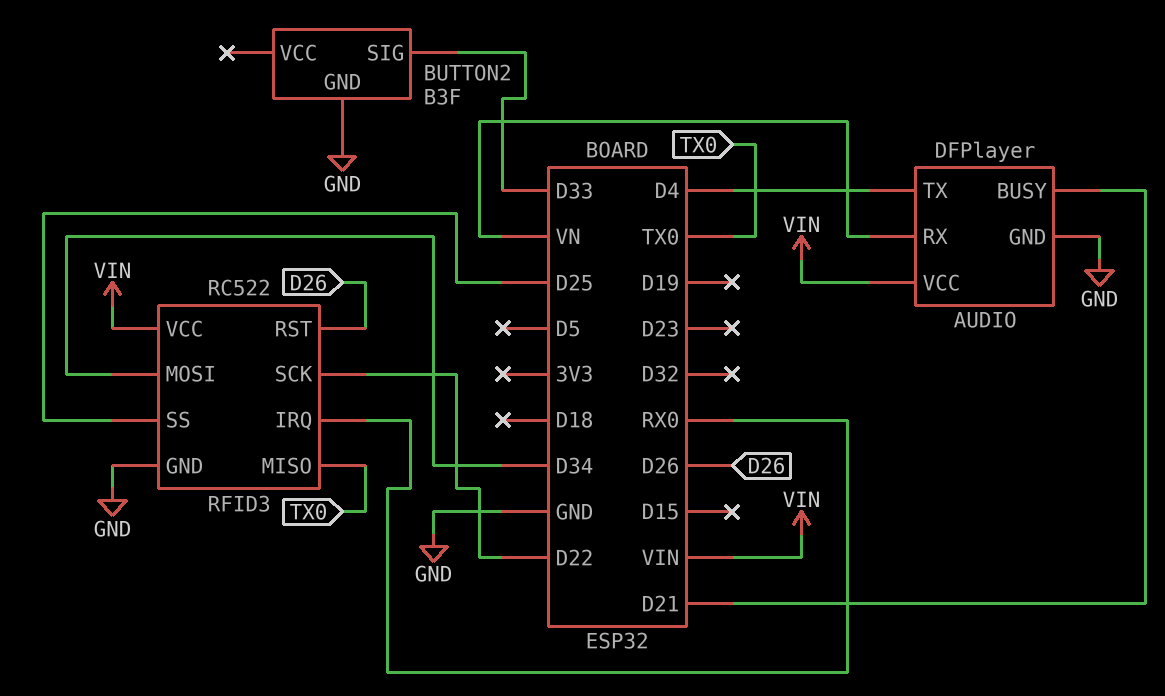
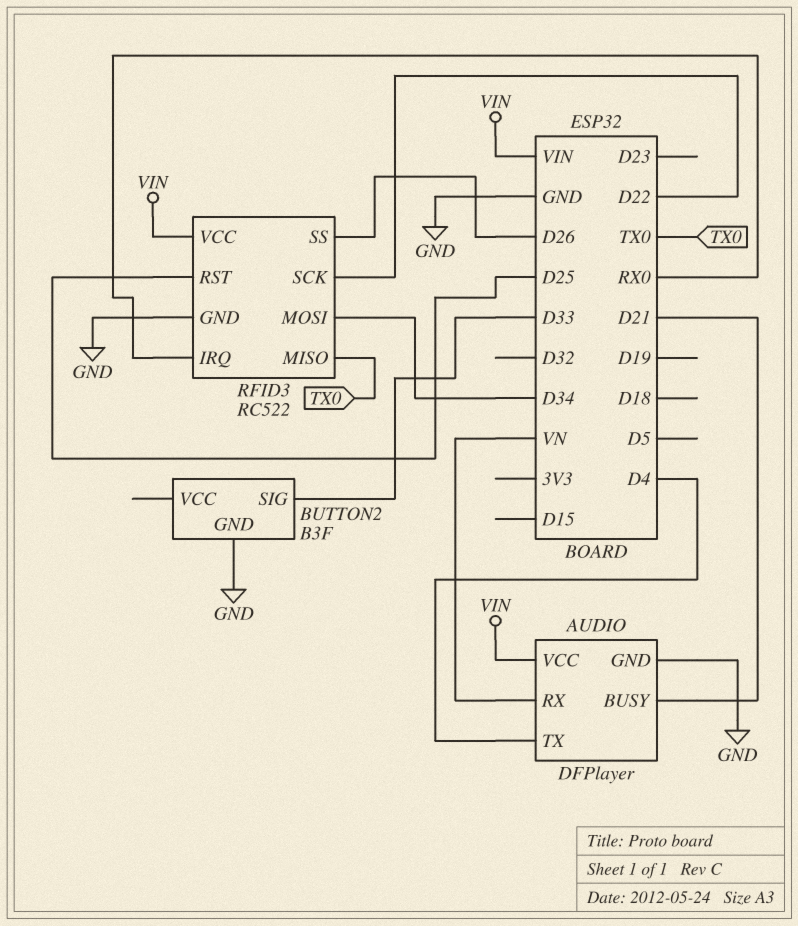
RFID3 pin RST: D26 -> D25
RFID3 pin SS: D25 -> D26

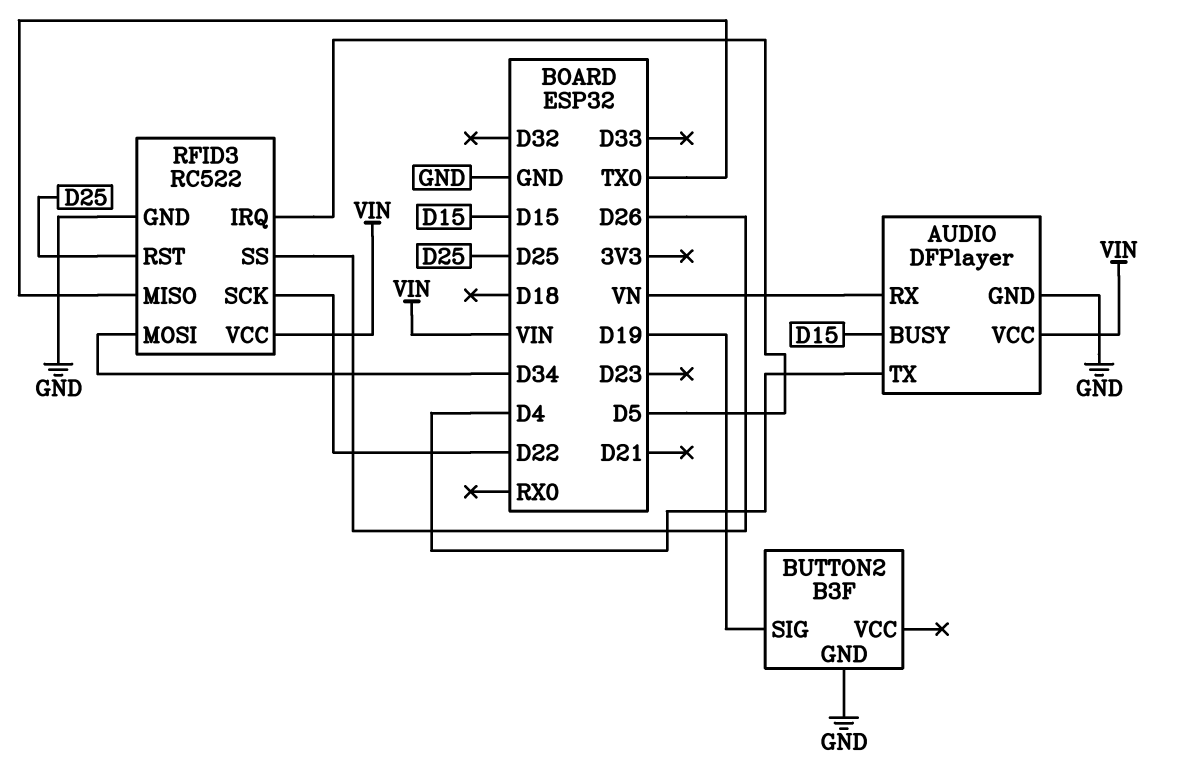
AUDIO pin BUSY: D21 -> D15
BUTTON2 pin SIG: D33 -> D19
RFID3 pin IRQ: RX0 -> D5

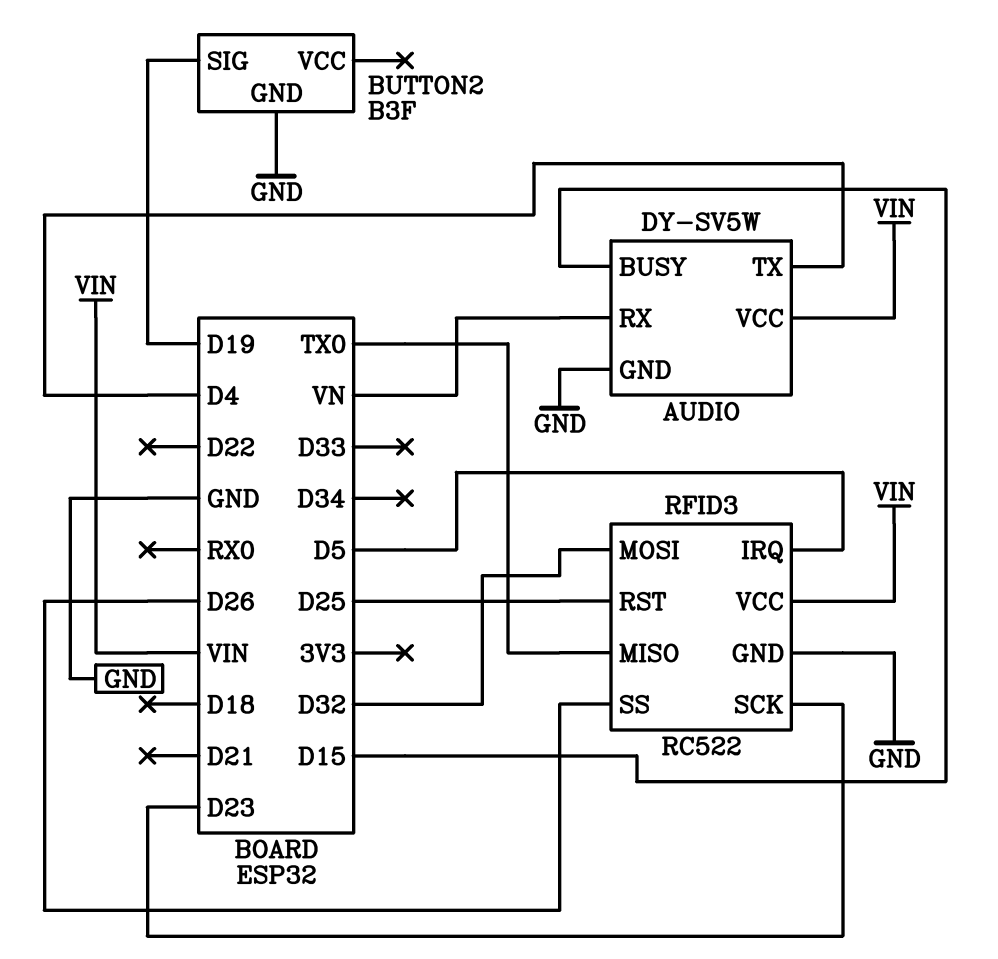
AUDIO: DFPlayer -> DY-SV5W
RFID3 pin MOSI: D34 -> D32
RFID3 pin SCK: D22 -> D23

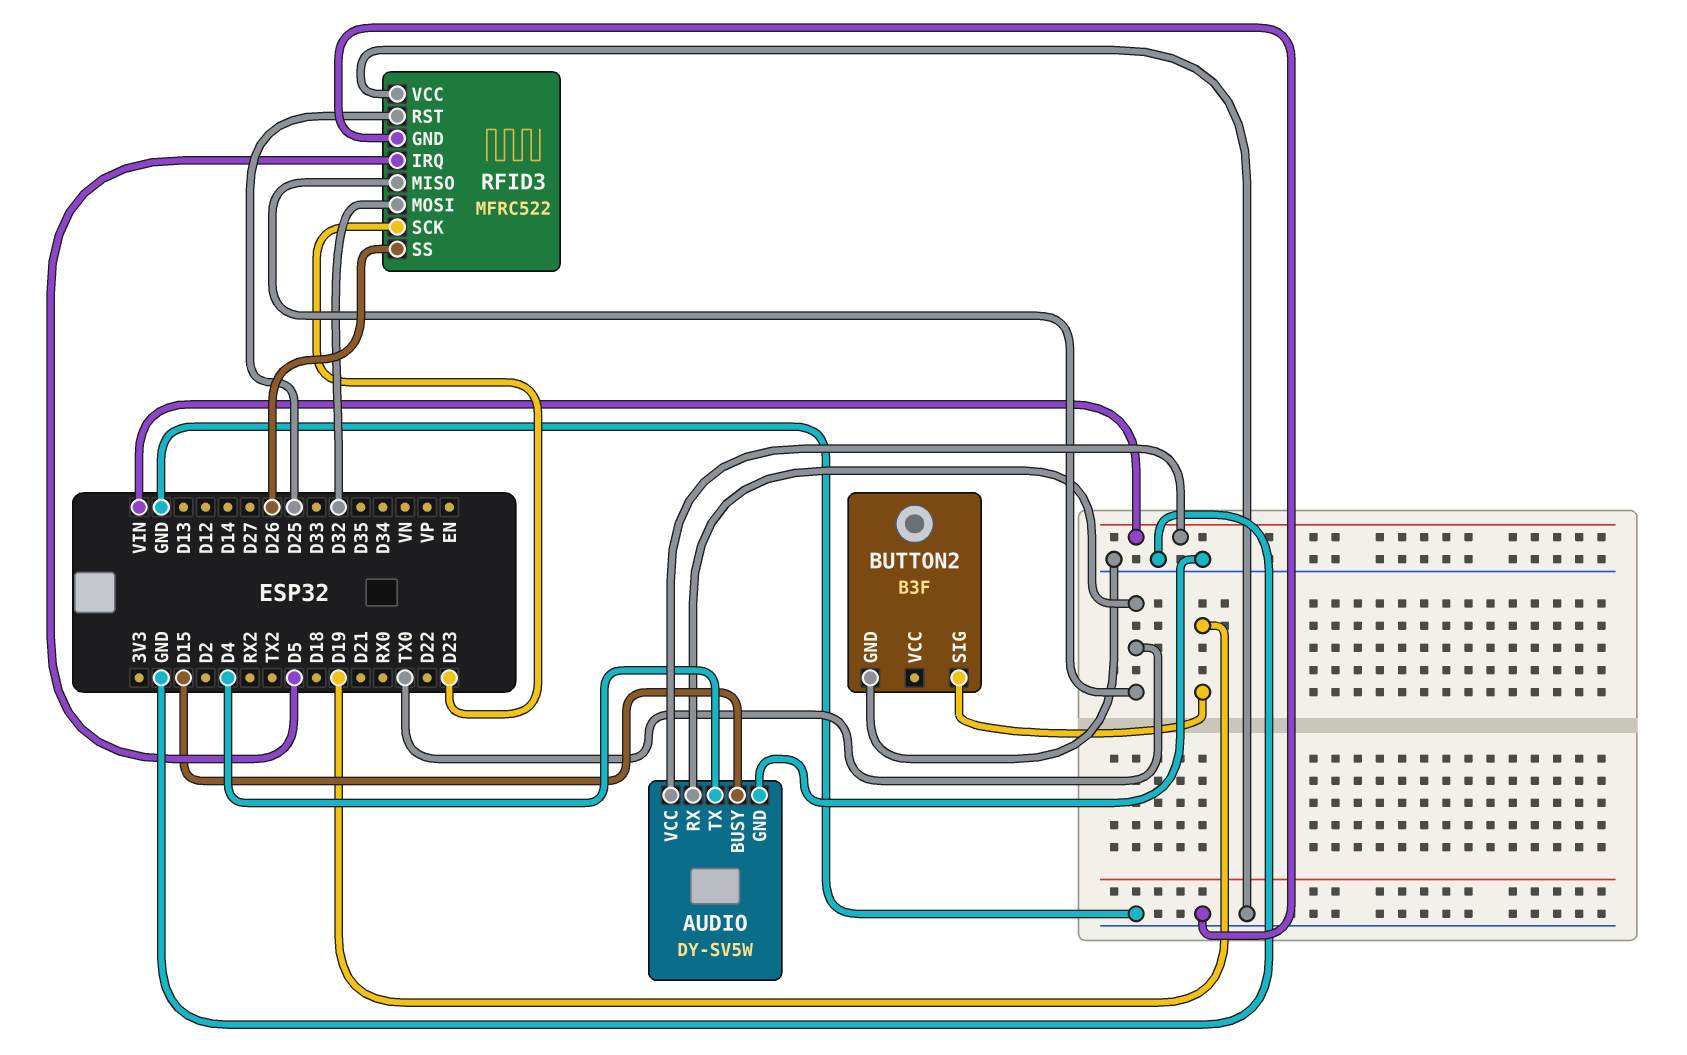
AUDIO pin RX: VN -> TX0
RFID3: RC522 -> MFRC522
RFID3 pin VCC: VIN -> GND

